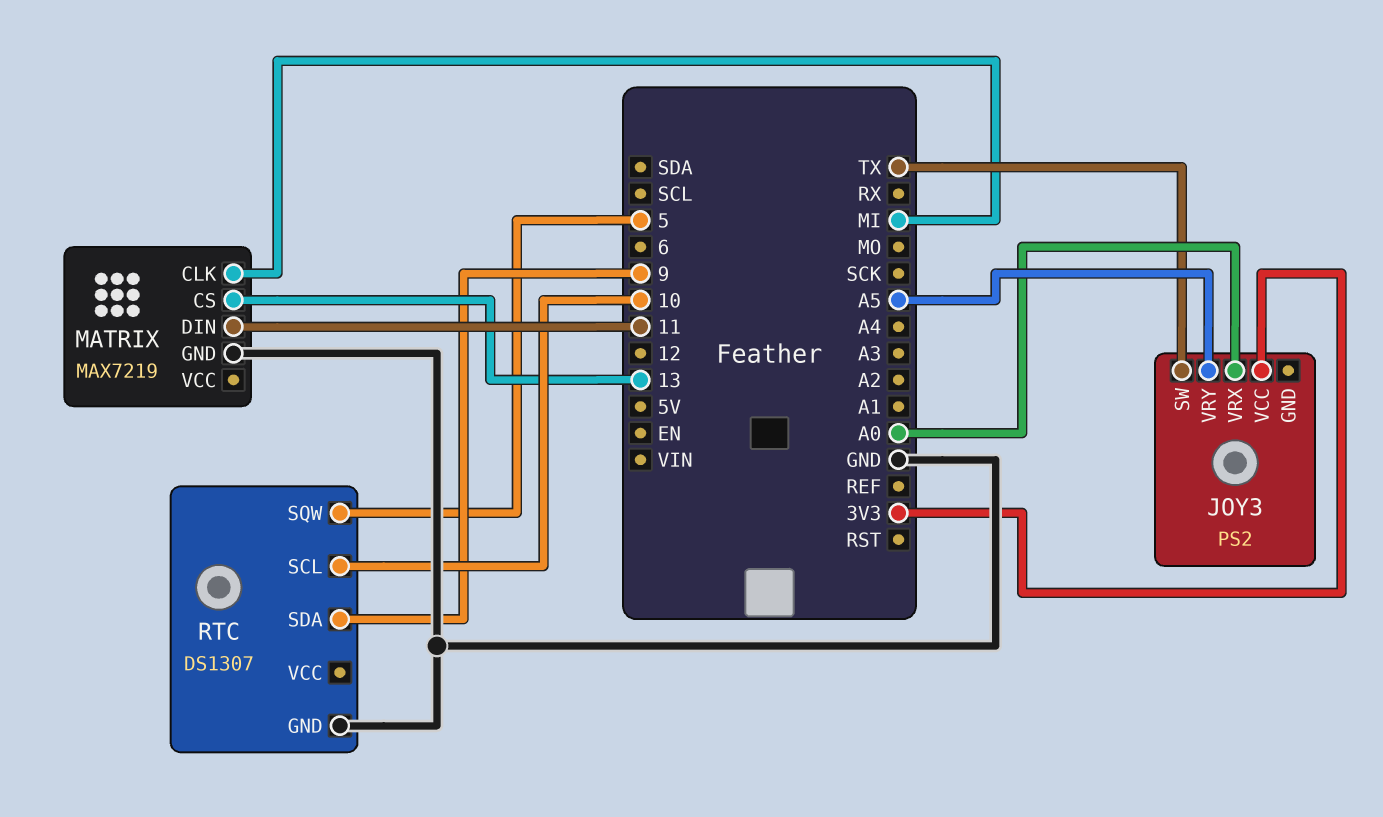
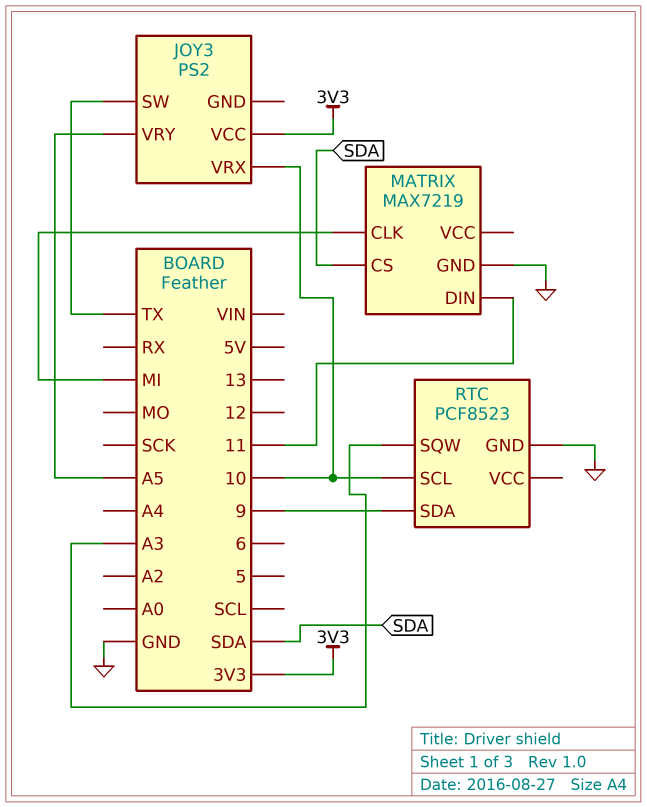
JOY3 pin VRX: A0 -> 10
MATRIX pin CS: 13 -> SDA
RTC: DS1307 -> PCF8523
RTC pin SQW: 5 -> A3

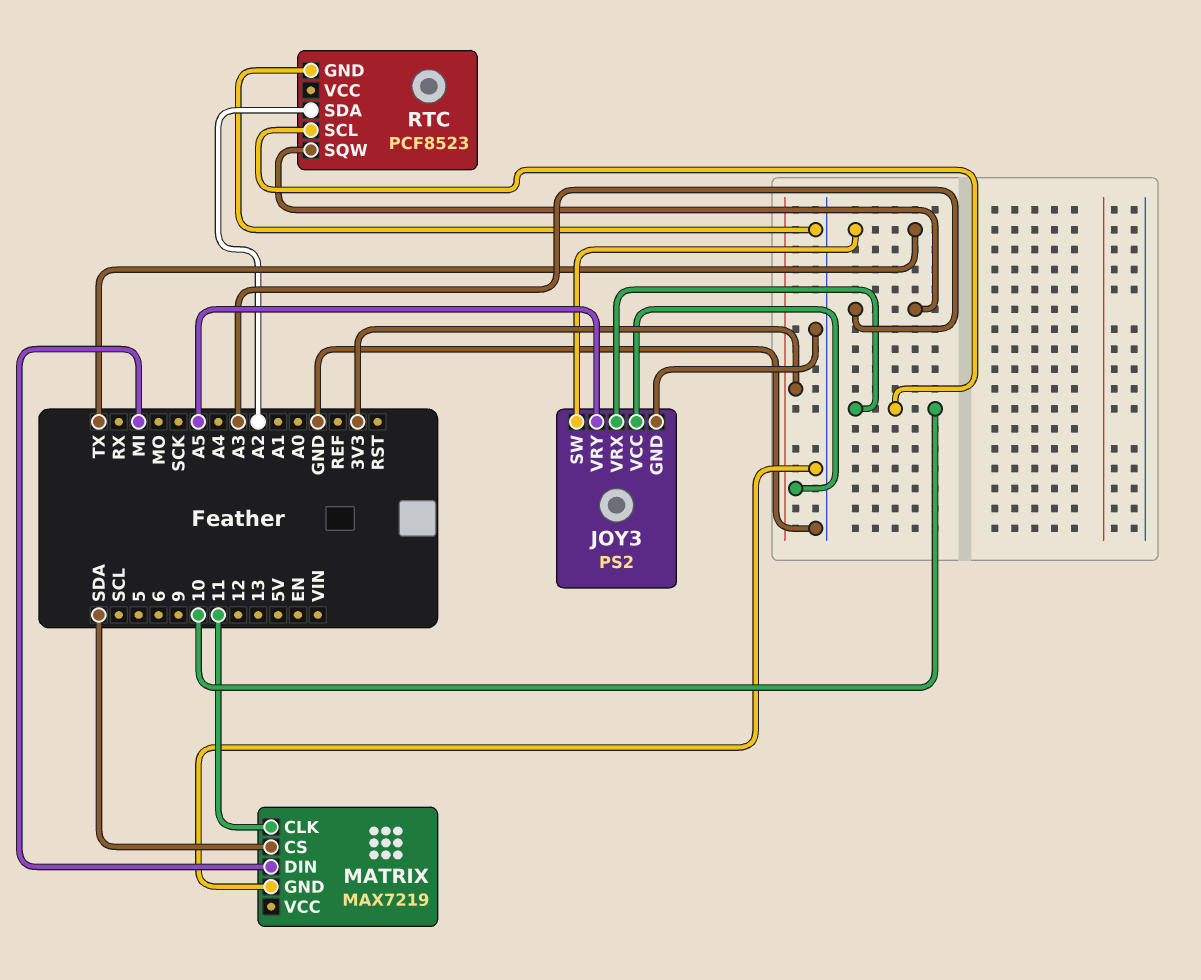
JOY3 pin GND: none -> GND
MATRIX pin CLK: MI -> 11
MATRIX pin DIN: 11 -> MI
RTC pin SDA: 9 -> A2

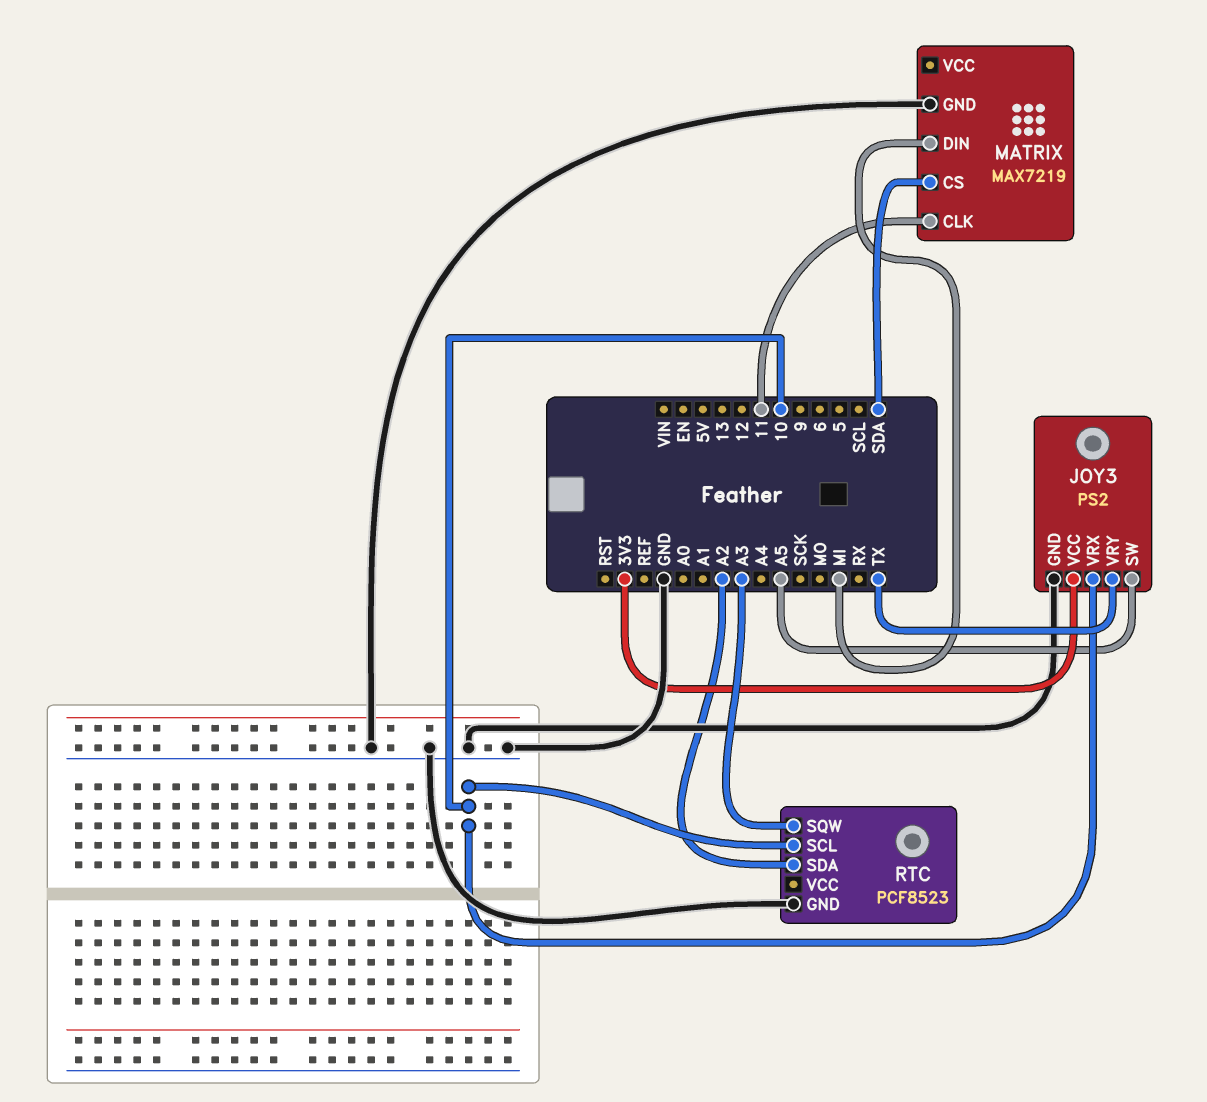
JOY3 pin SW: TX -> A5
JOY3 pin VRY: A5 -> TX

